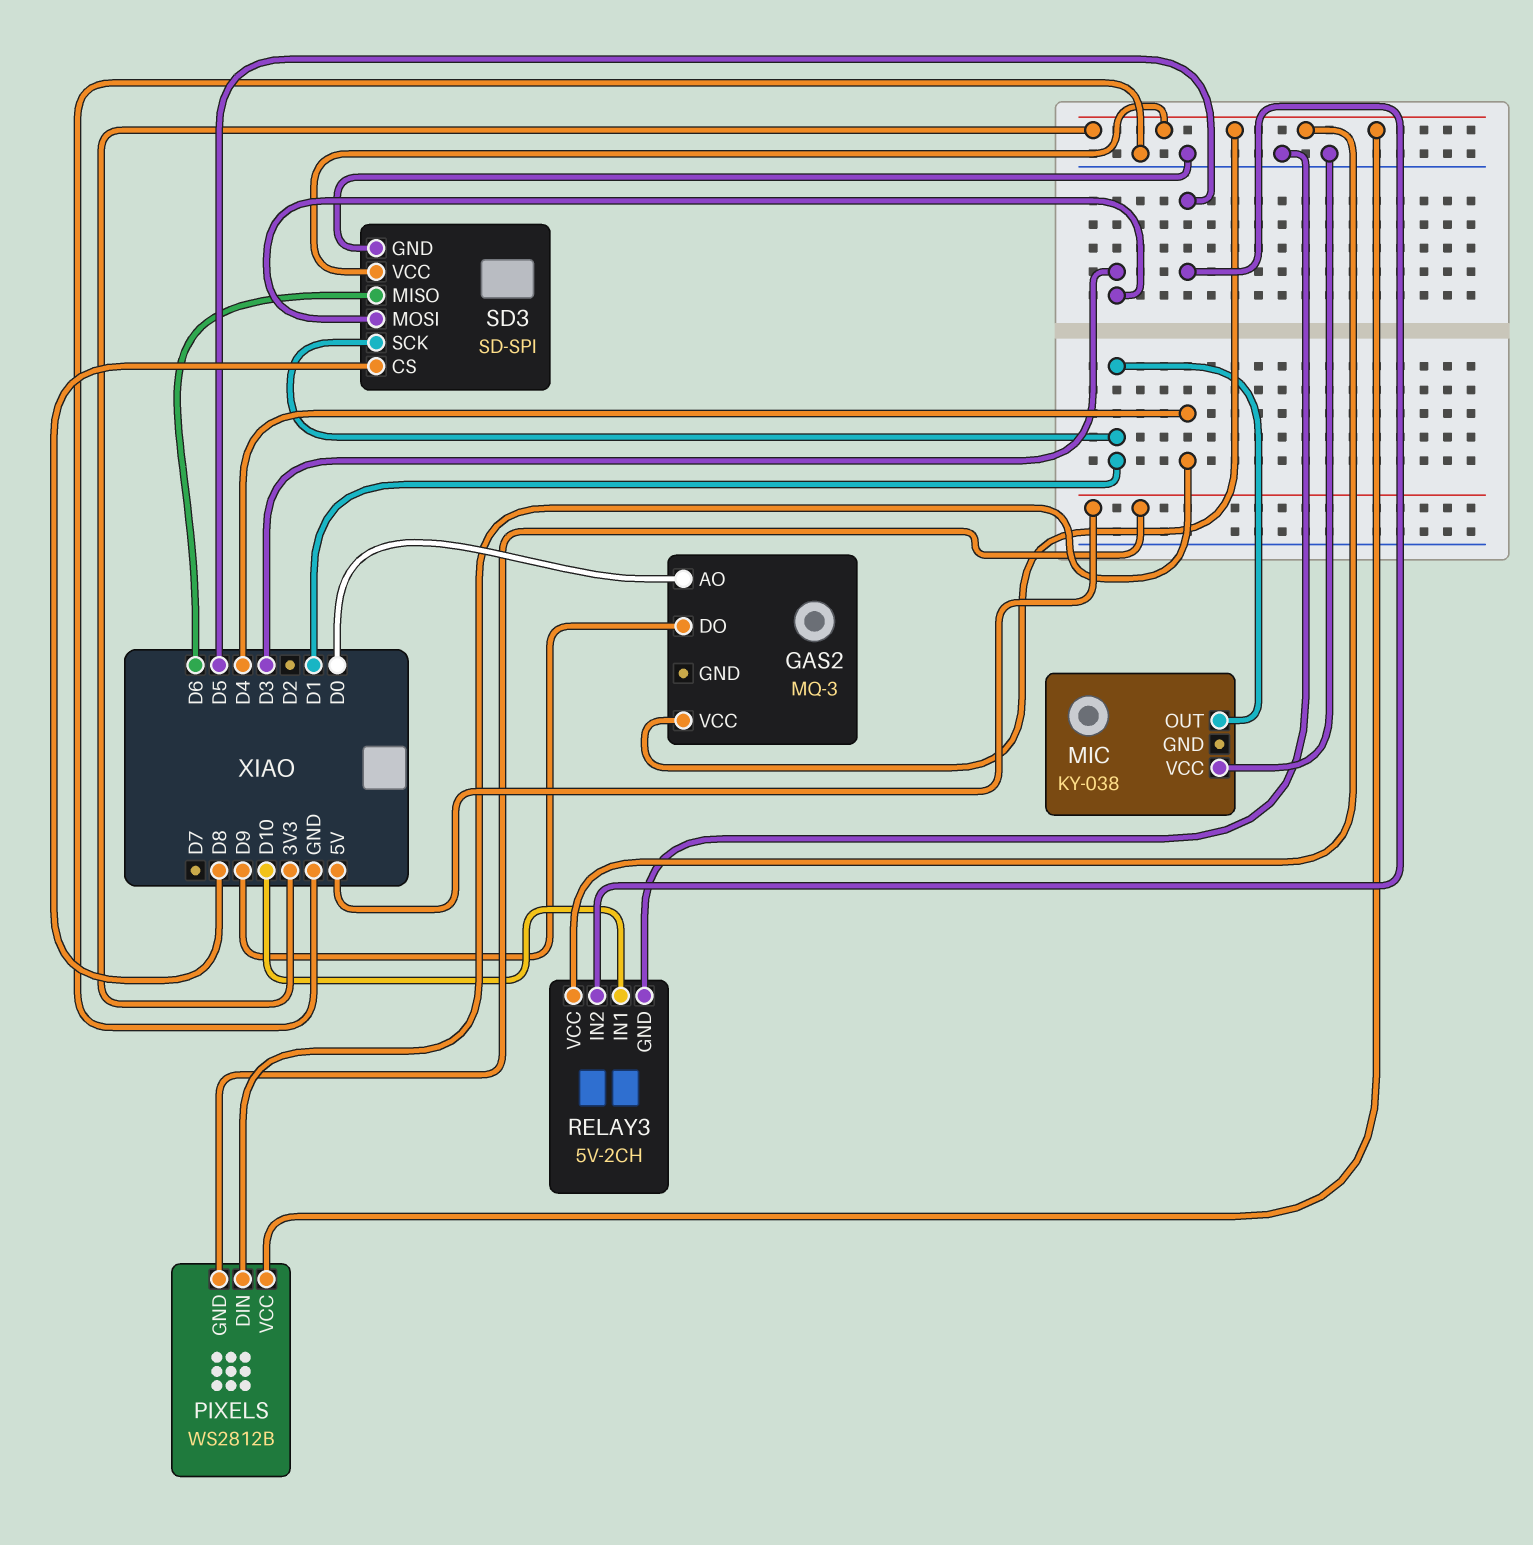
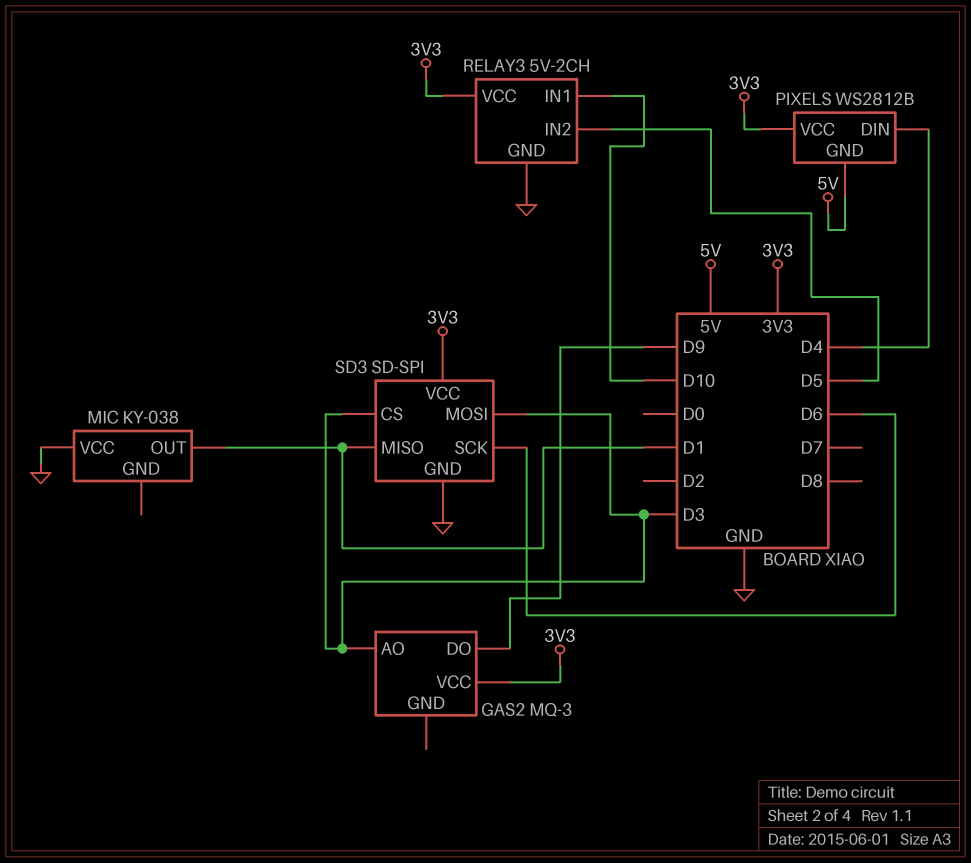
GAS2 pin AO: D0 -> D3
SD3 pin CS: D8 -> D3
SD3 pin MISO: D6 -> D1
SD3 pin SCK: D1 -> D6

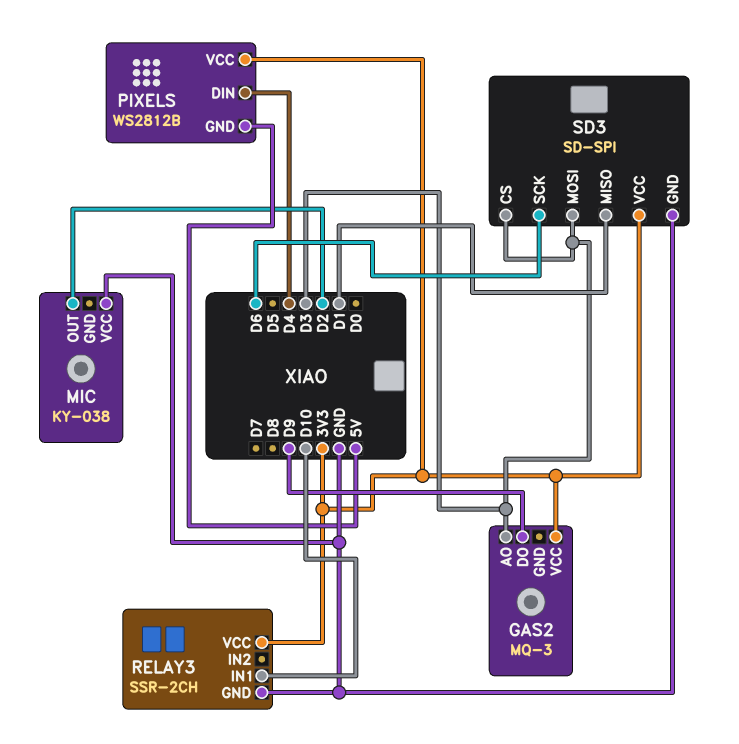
MIC pin OUT: D1 -> D2
RELAY3: 5V-2CH -> SSR-2CH
RELAY3 pin IN2: D5 -> none

